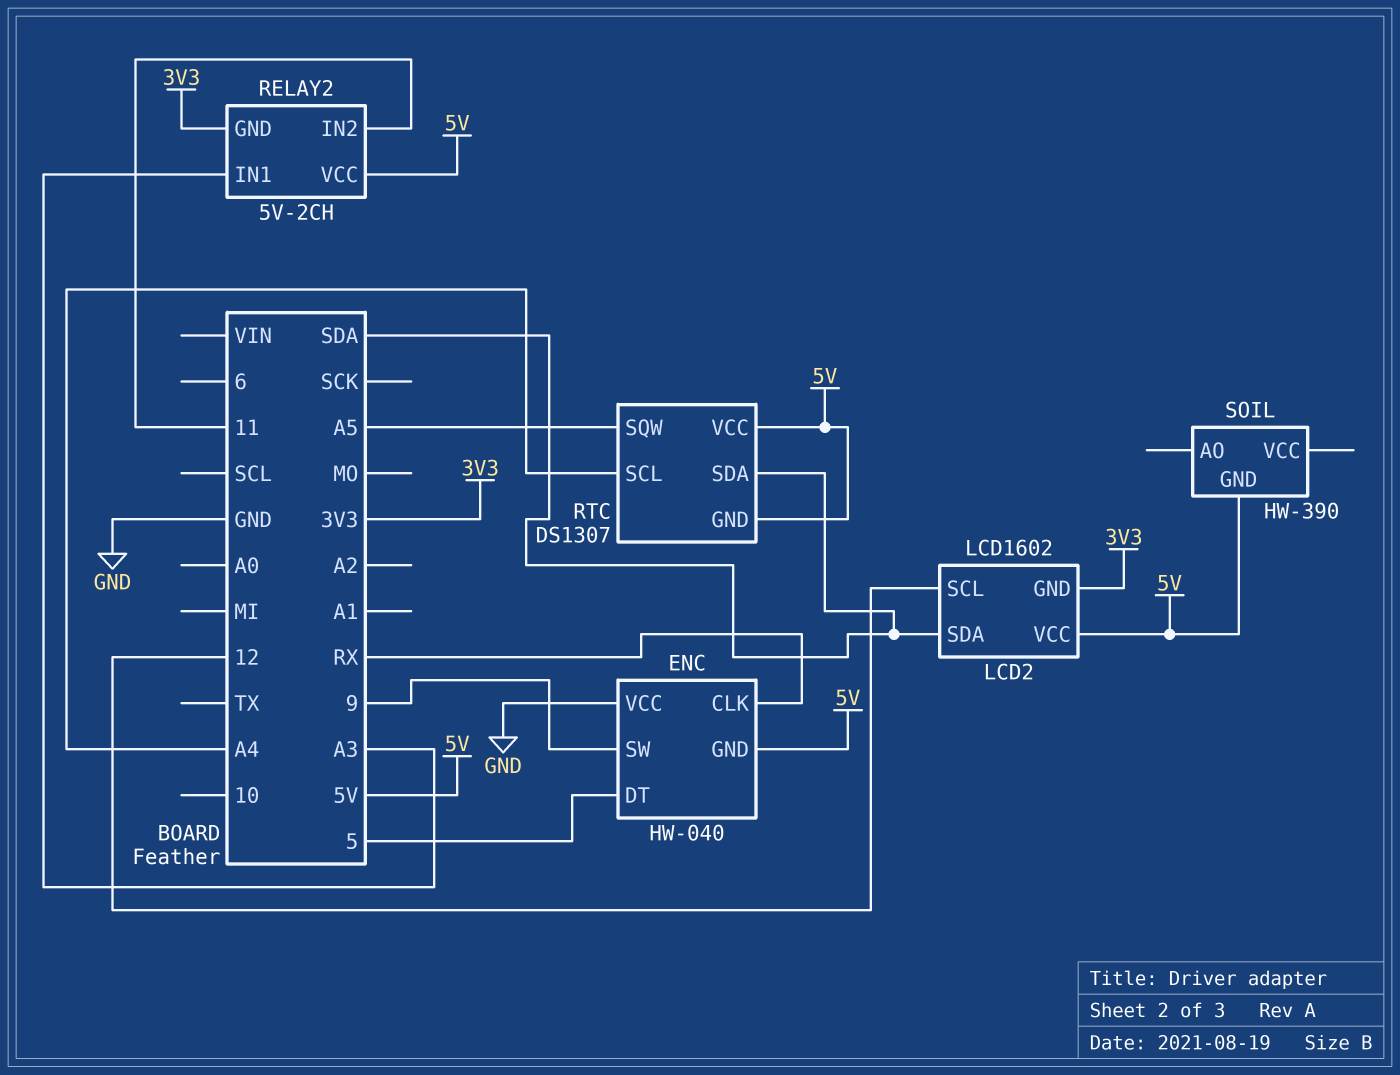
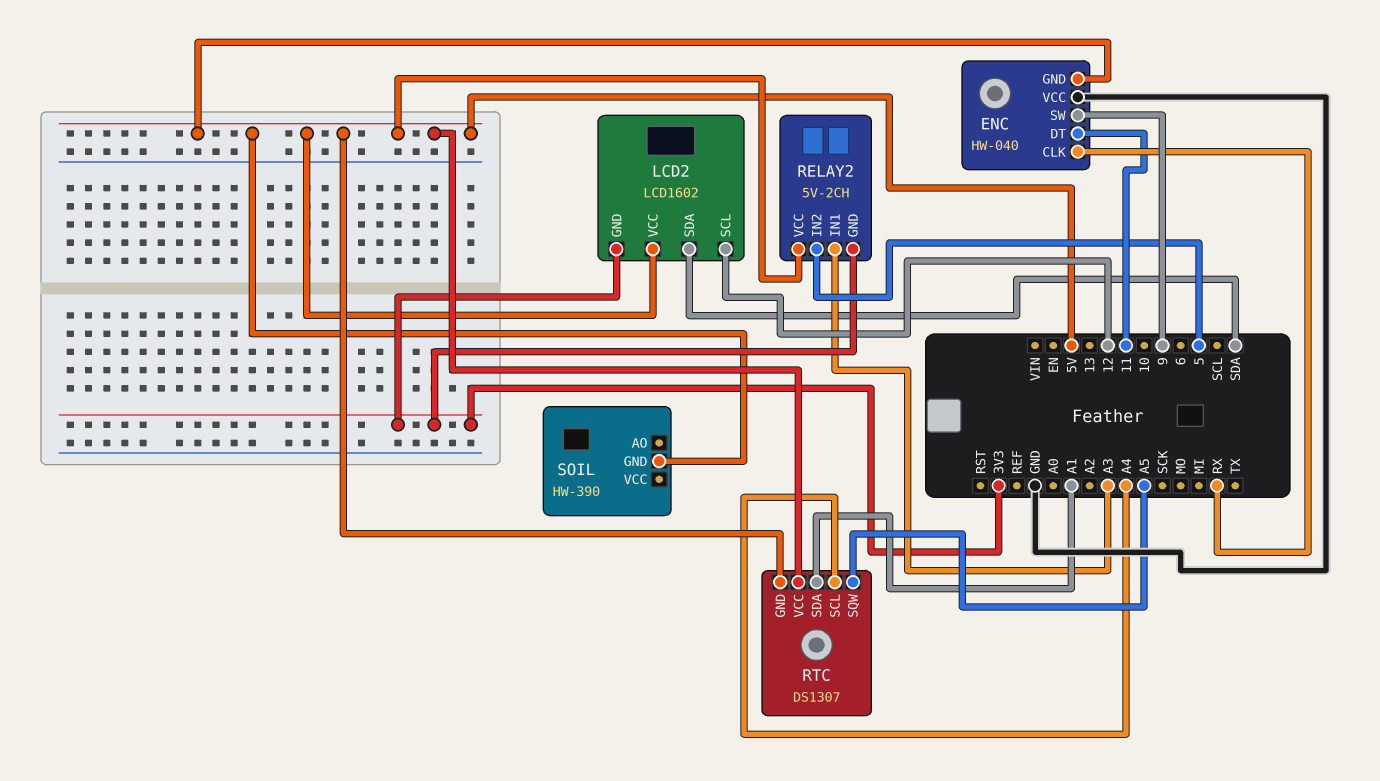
ENC pin DT: 5 -> 11
RELAY2 pin IN2: 11 -> 5
RTC pin SDA: SDA -> A1

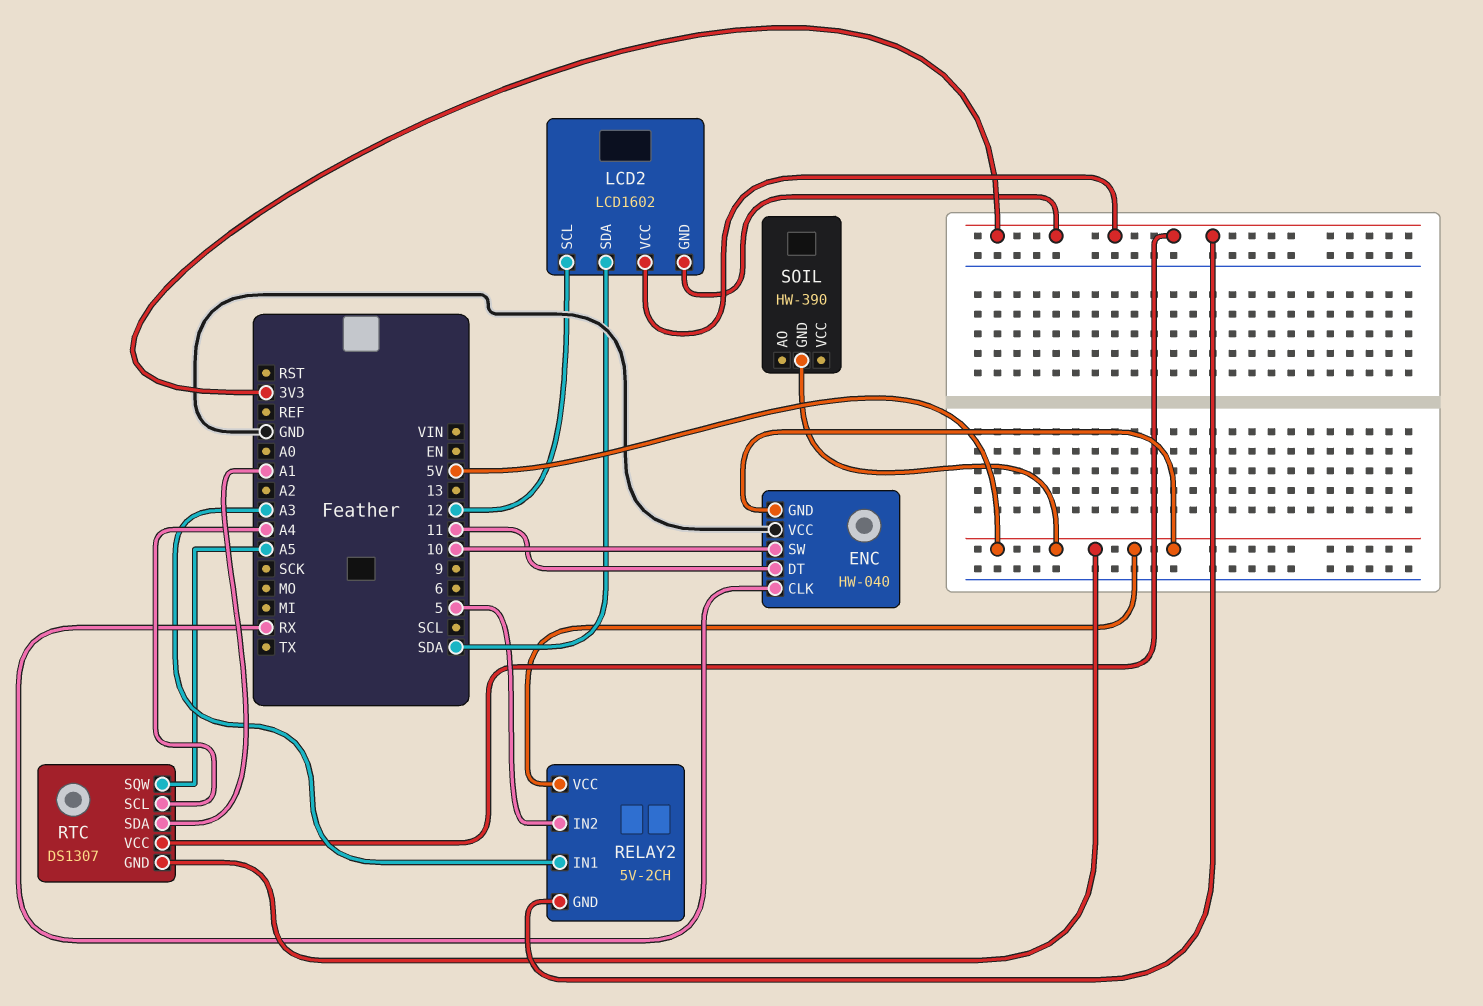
ENC pin SW: 9 -> 10
LCD2 pin VCC: 5V -> 3V3
RTC pin VCC: 5V -> 3V3

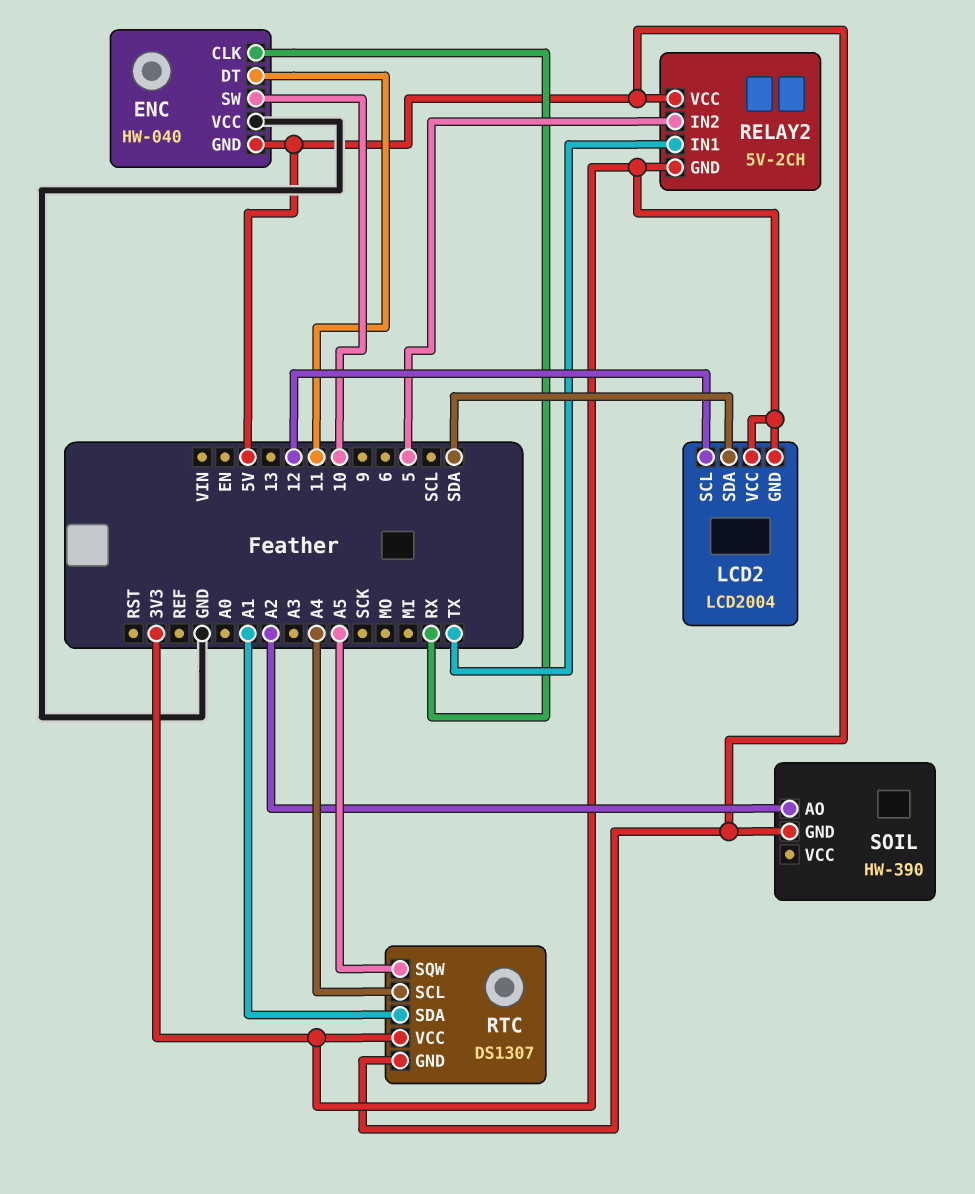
LCD2: LCD1602 -> LCD2004
RELAY2 pin IN1: A3 -> TX
SOIL pin AO: none -> A2

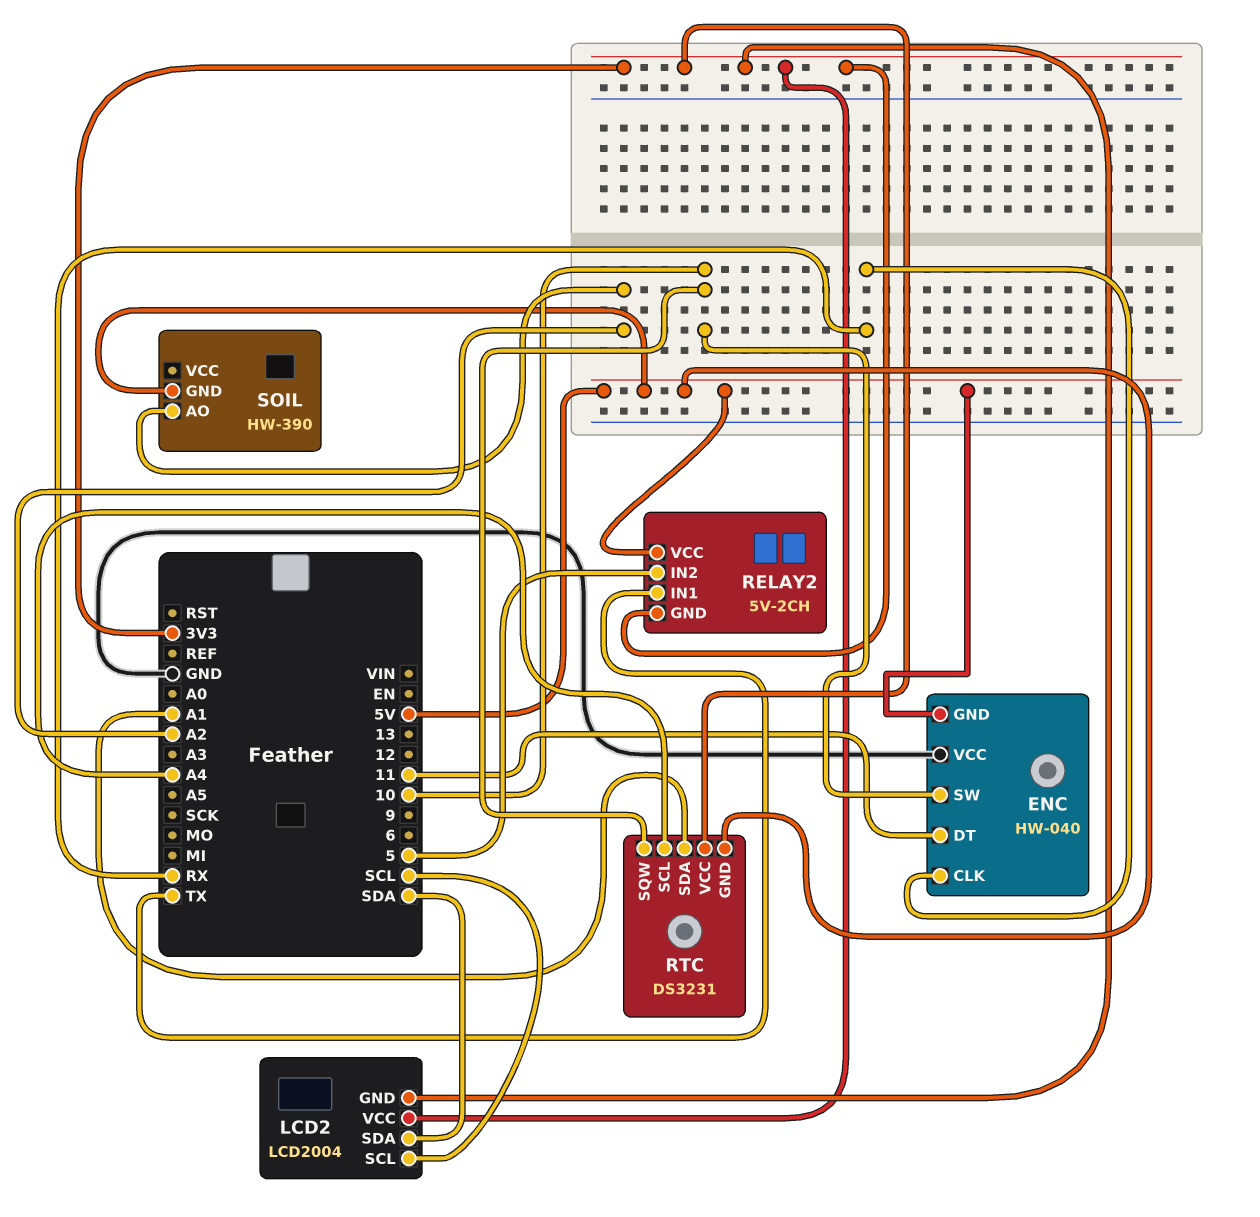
LCD2 pin SCL: 12 -> SCL
RTC: DS1307 -> DS3231
RTC pin SQW: A5 -> 10

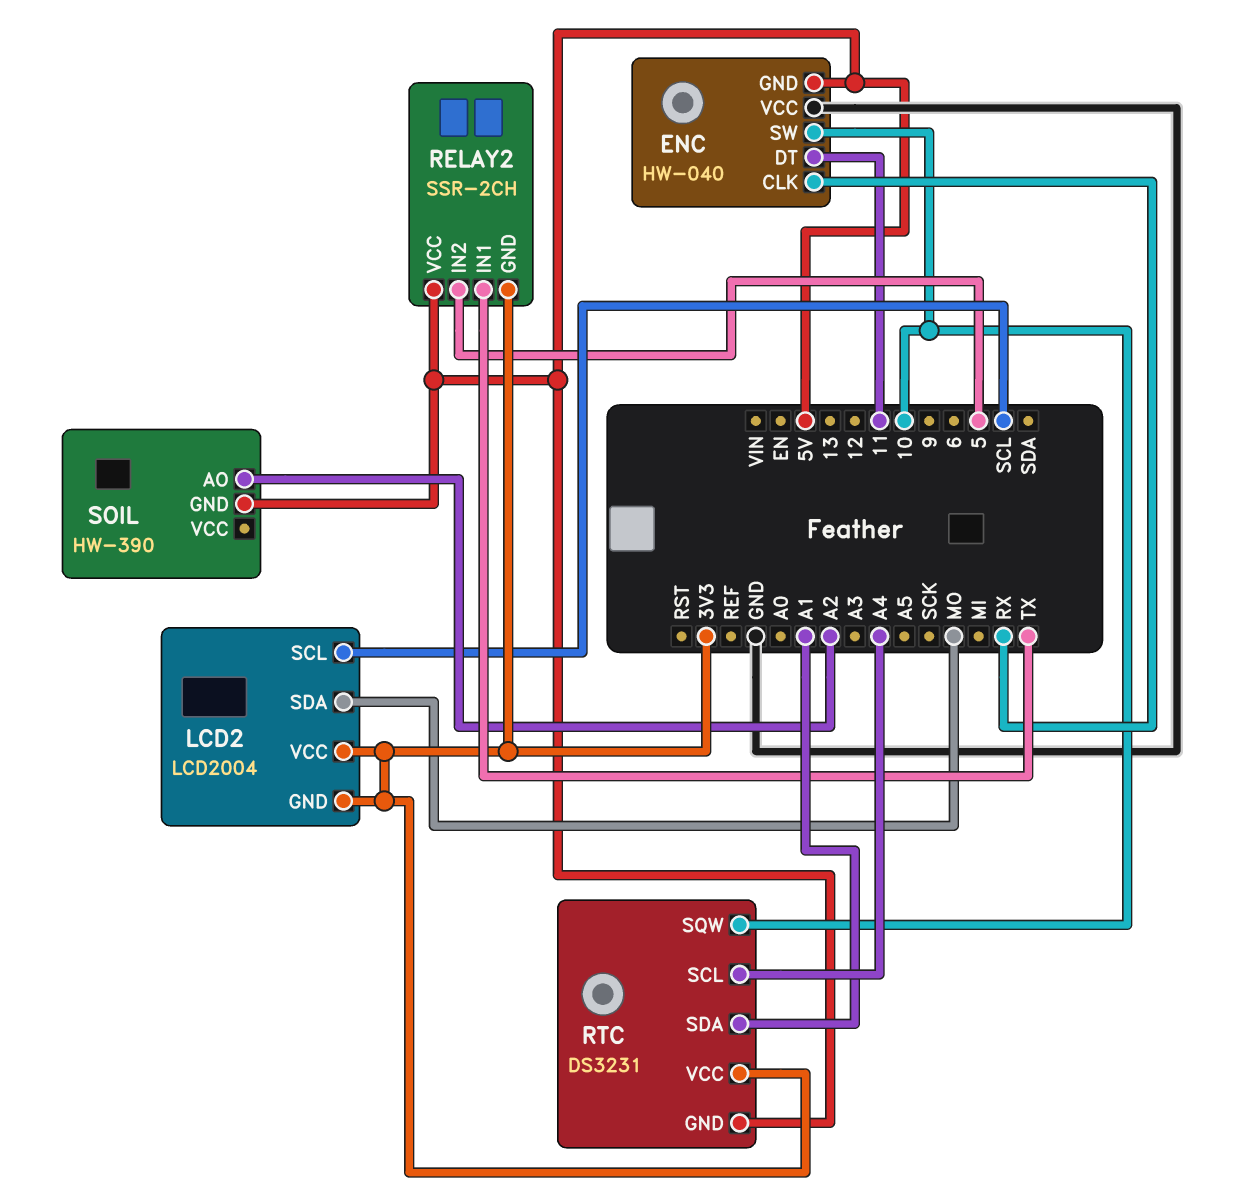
LCD2 pin SDA: SDA -> MO
RELAY2: 5V-2CH -> SSR-2CH

